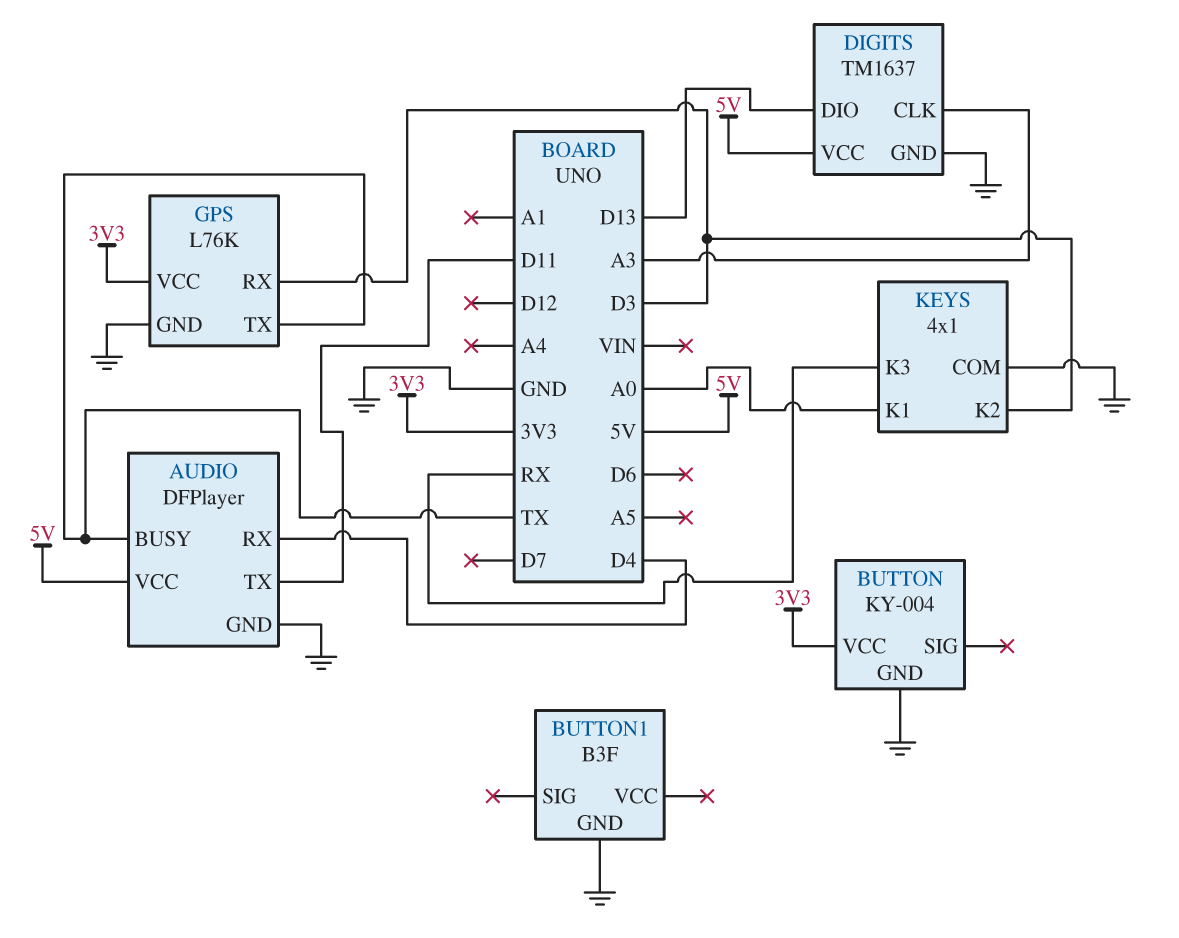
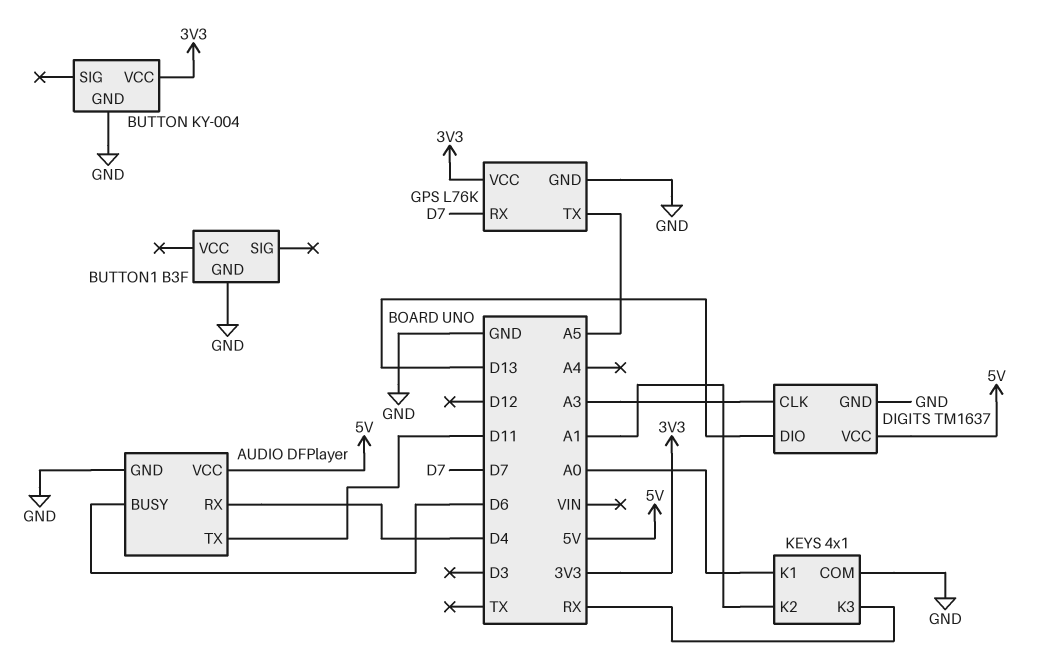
AUDIO pin BUSY: TX -> D6
GPS pin RX: D3 -> D7
GPS pin TX: TX -> A5
KEYS pin K2: D3 -> A1

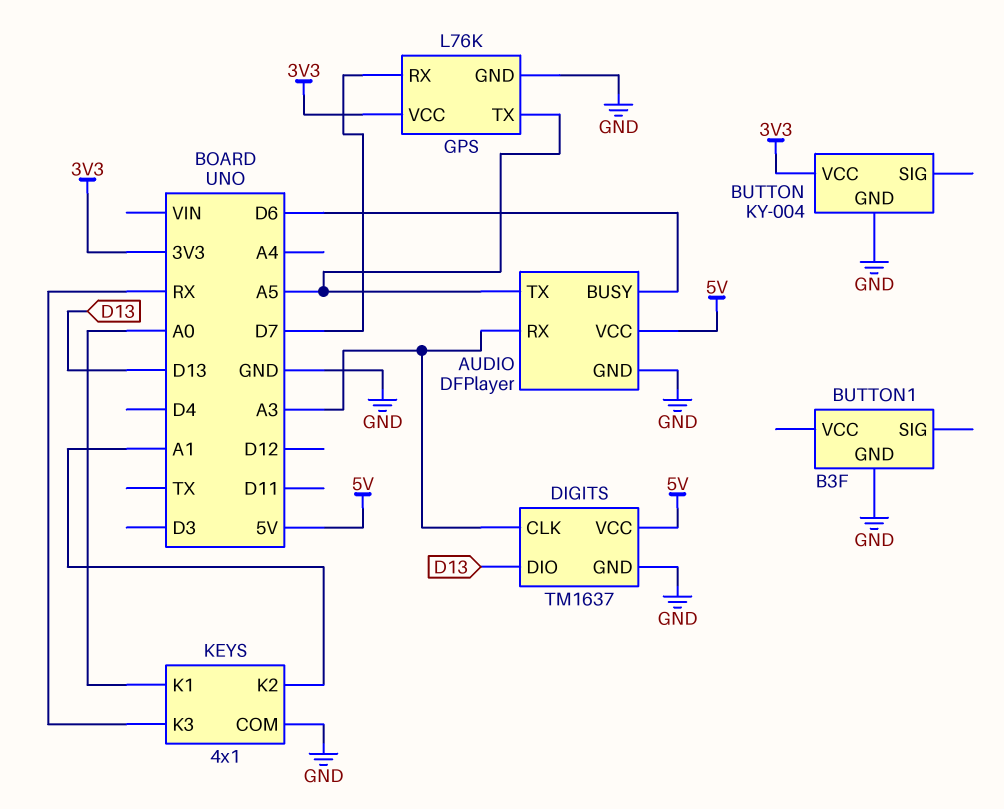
AUDIO pin RX: D4 -> A3
AUDIO pin TX: D11 -> A5

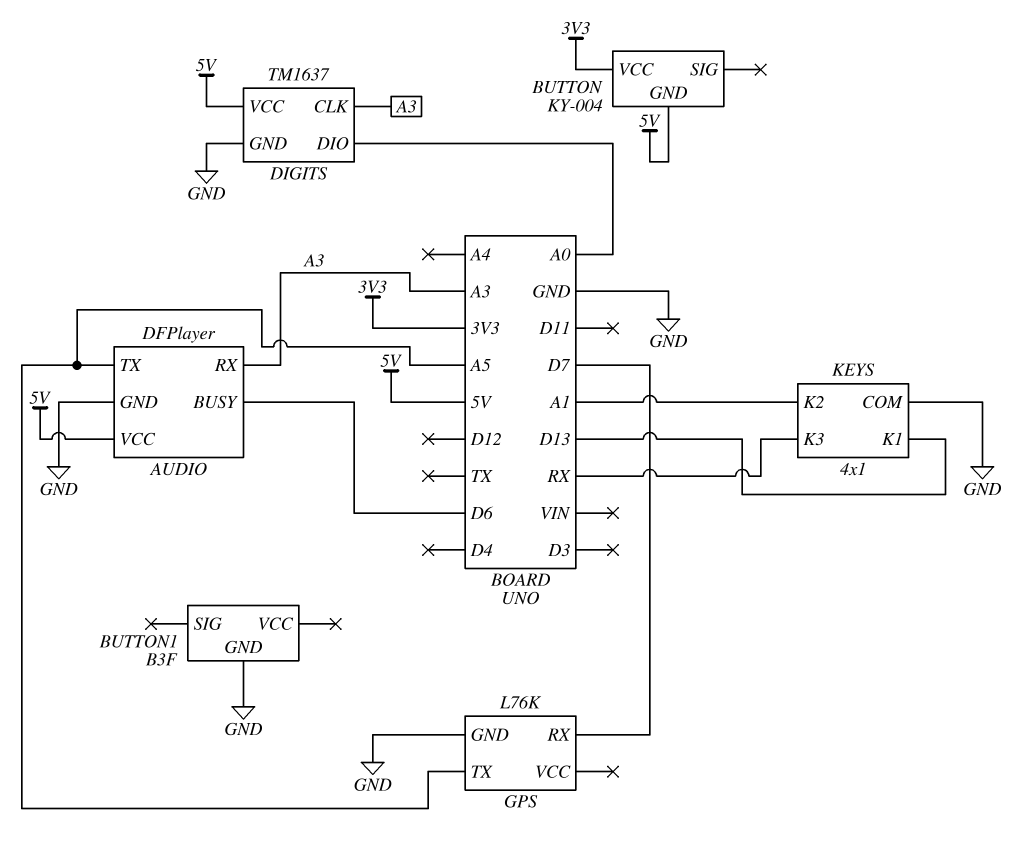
BUTTON pin GND: GND -> 5V
DIGITS pin DIO: D13 -> A0
GPS pin VCC: 3V3 -> none
KEYS pin K1: A0 -> D13

